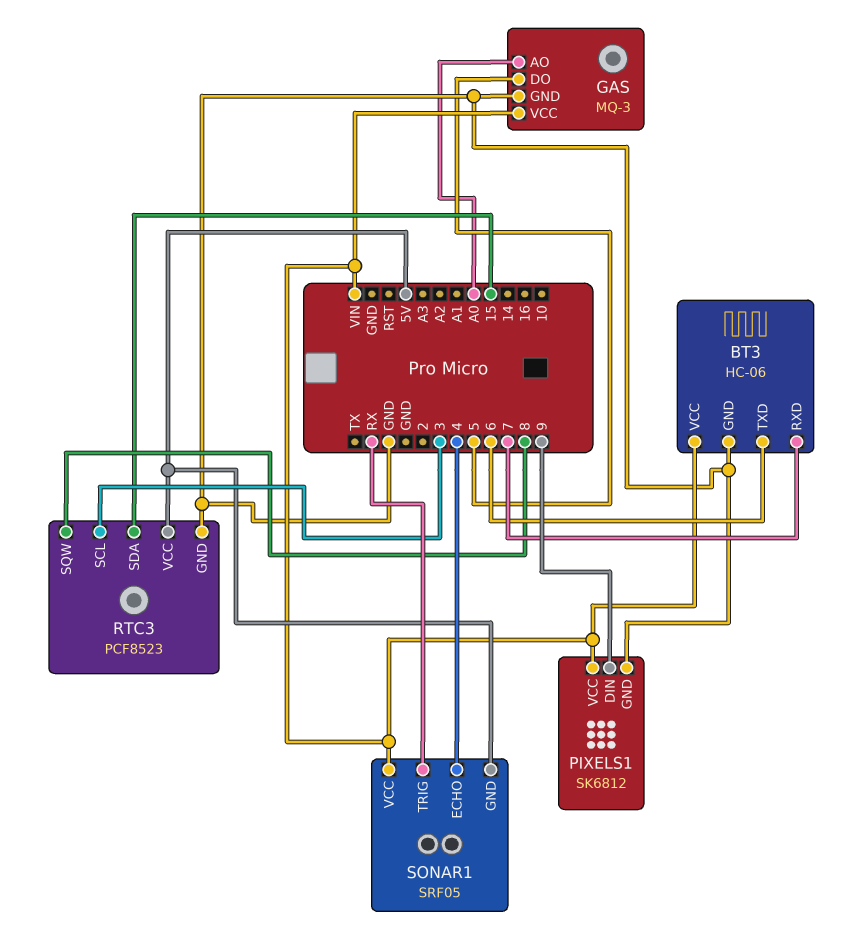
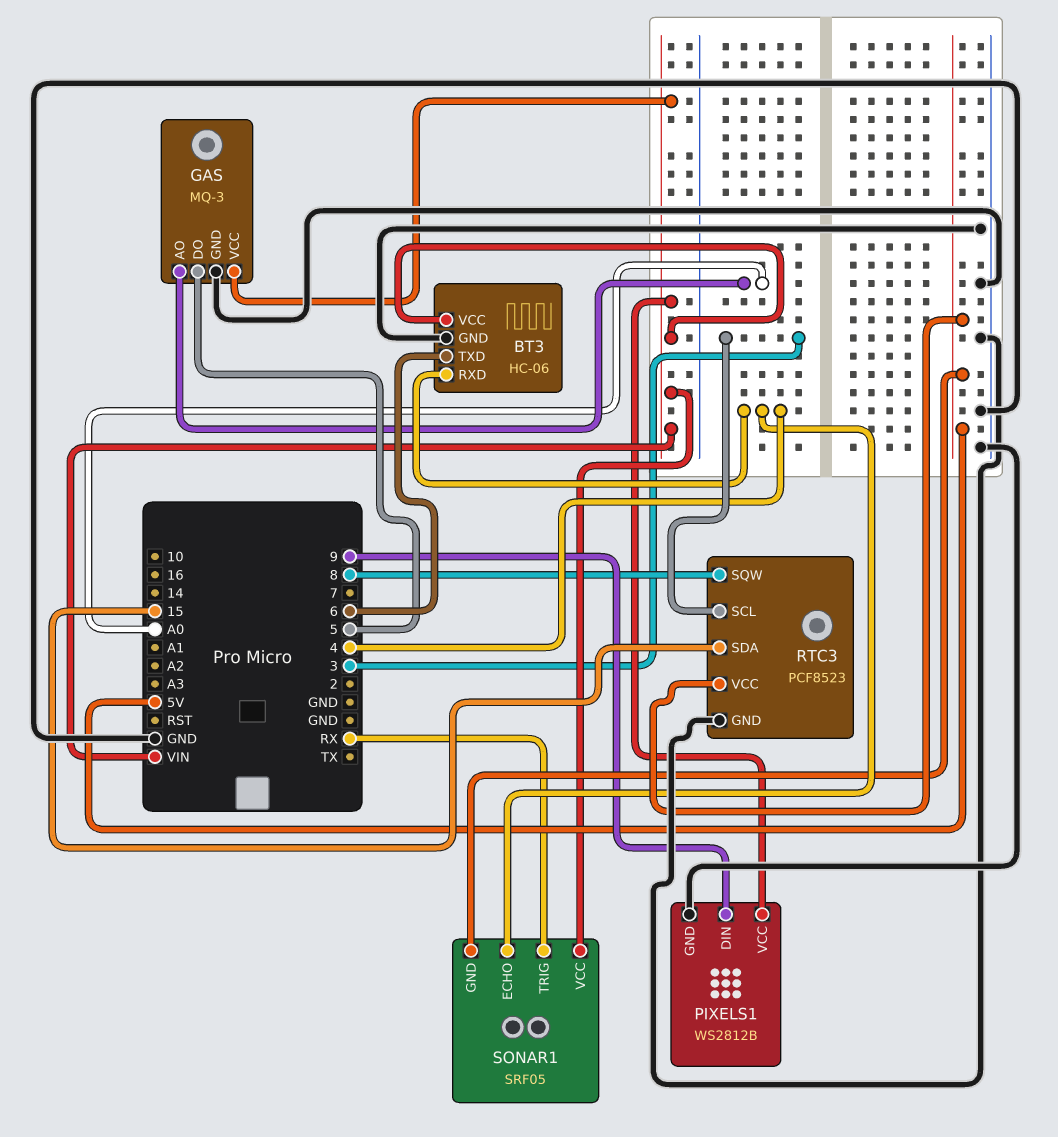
BT3 pin RXD: 7 -> 4
PIXELS1: SK6812 -> WS2812B

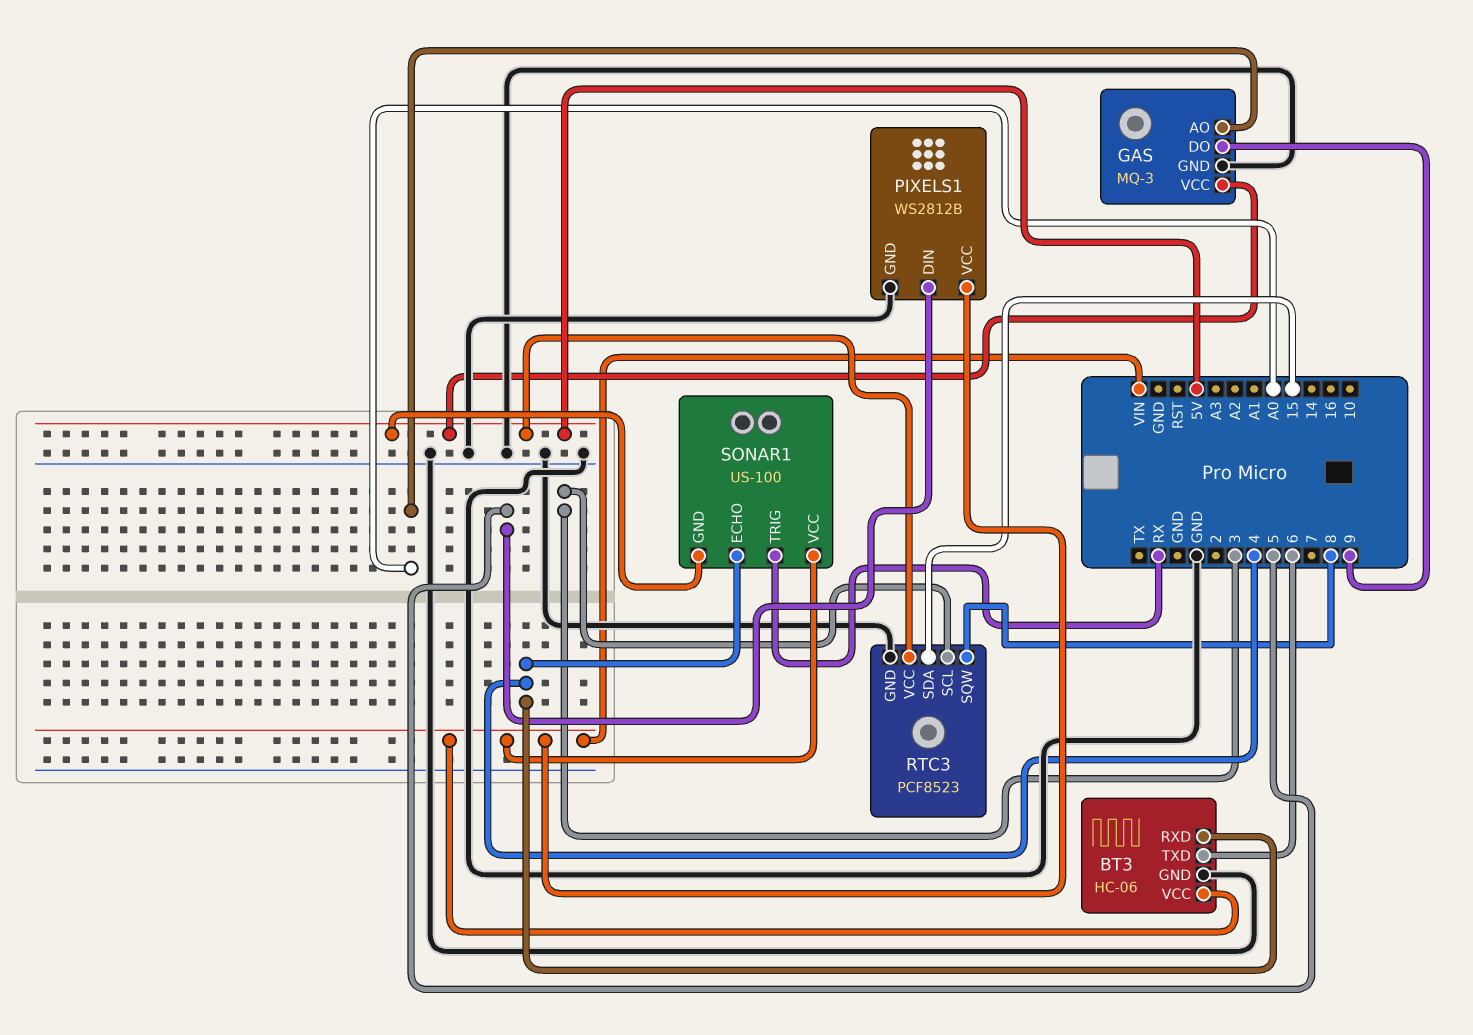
GAS pin DO: 5 -> 9
GAS pin VCC: VIN -> 5V
PIXELS1 pin DIN: 9 -> 5
SONAR1: SRF05 -> US-100

